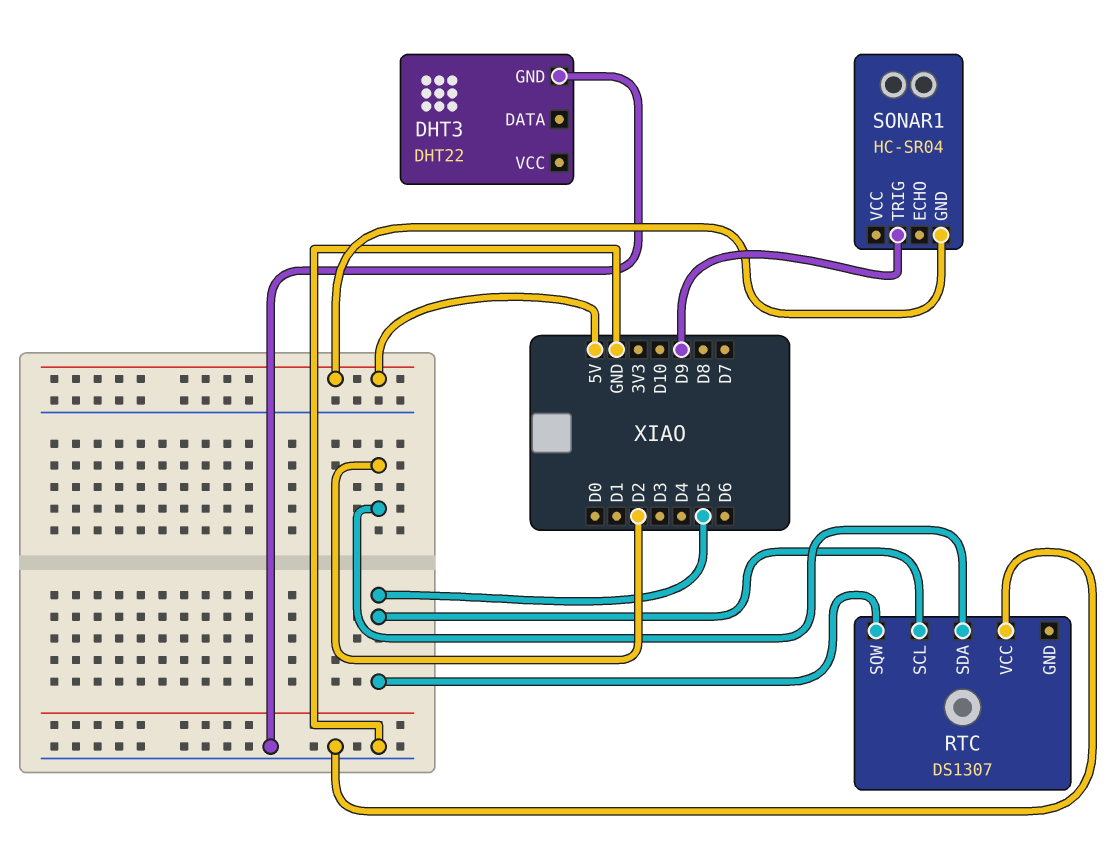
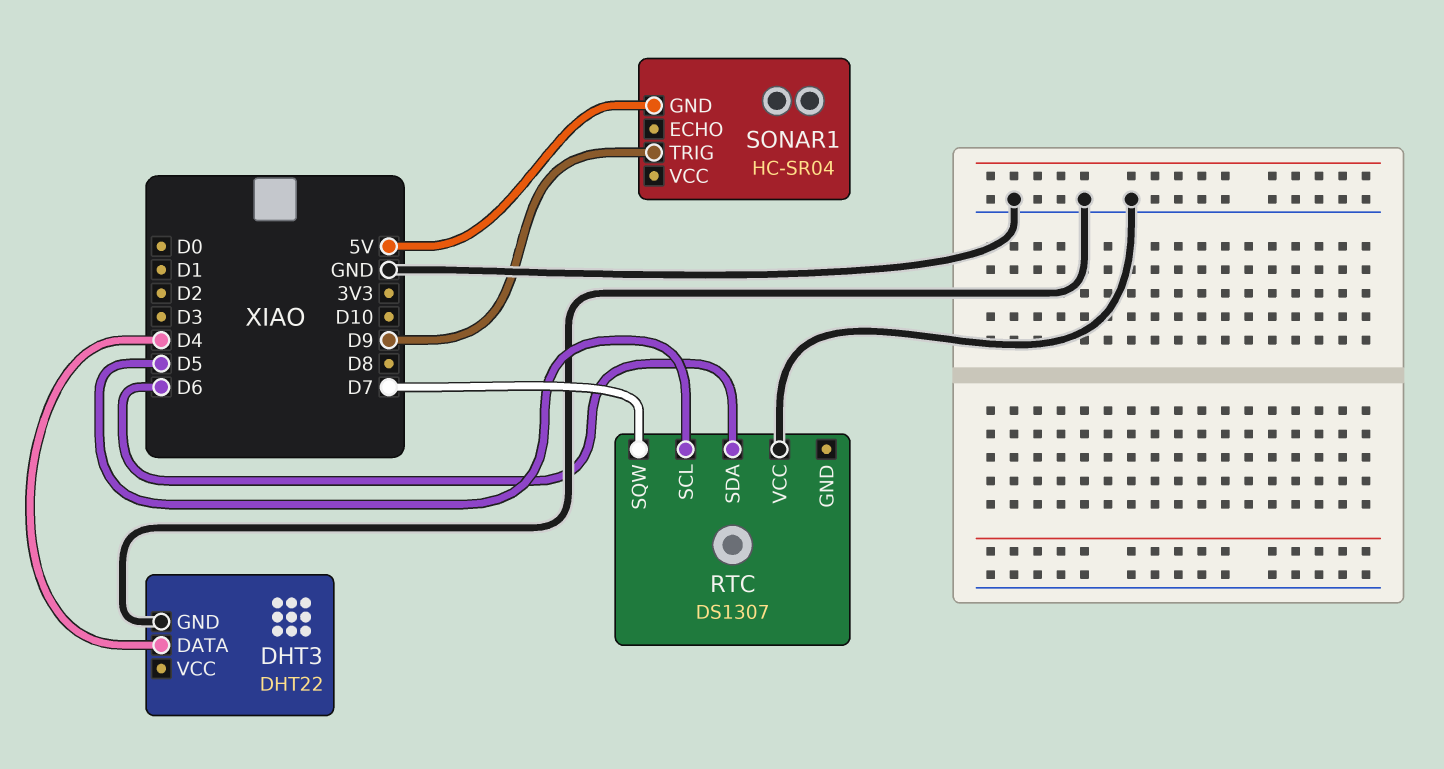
DHT3 pin DATA: none -> D4
RTC pin SDA: D2 -> D6
RTC pin SQW: D5 -> D7

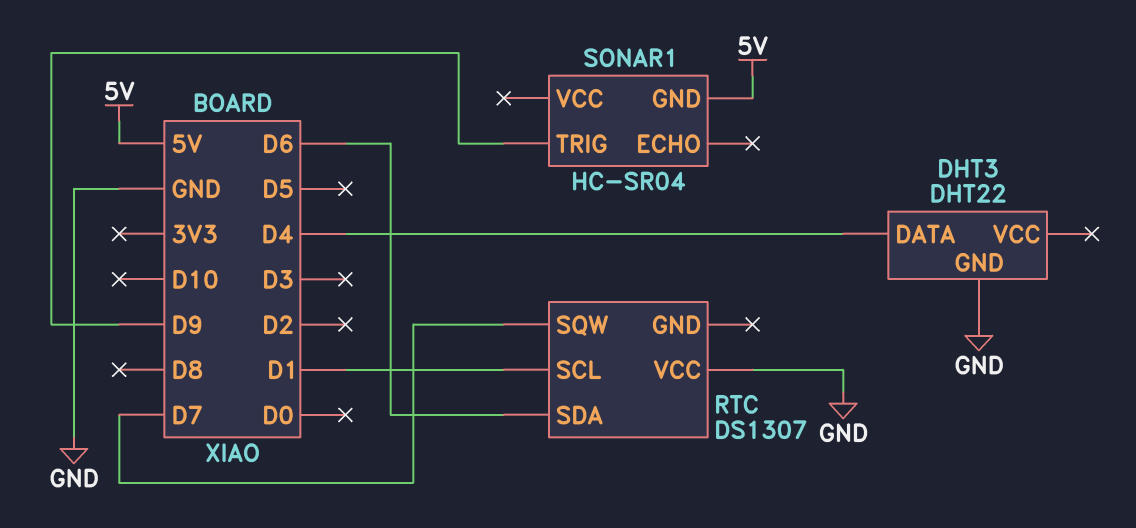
RTC pin SCL: D5 -> D1

